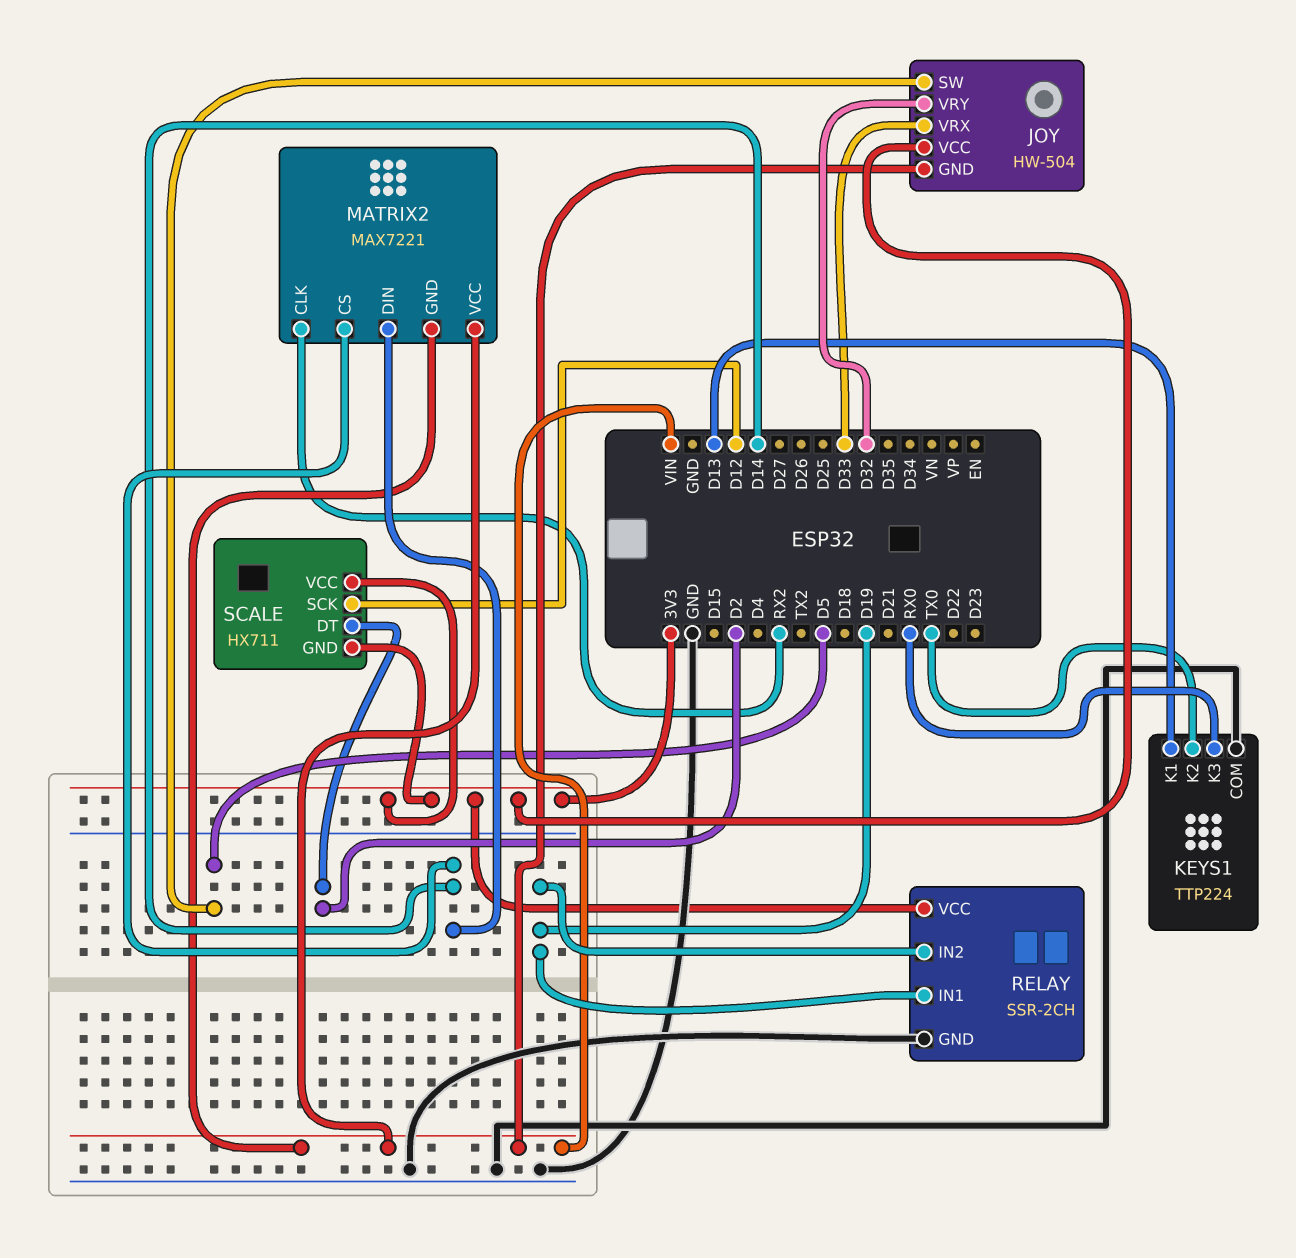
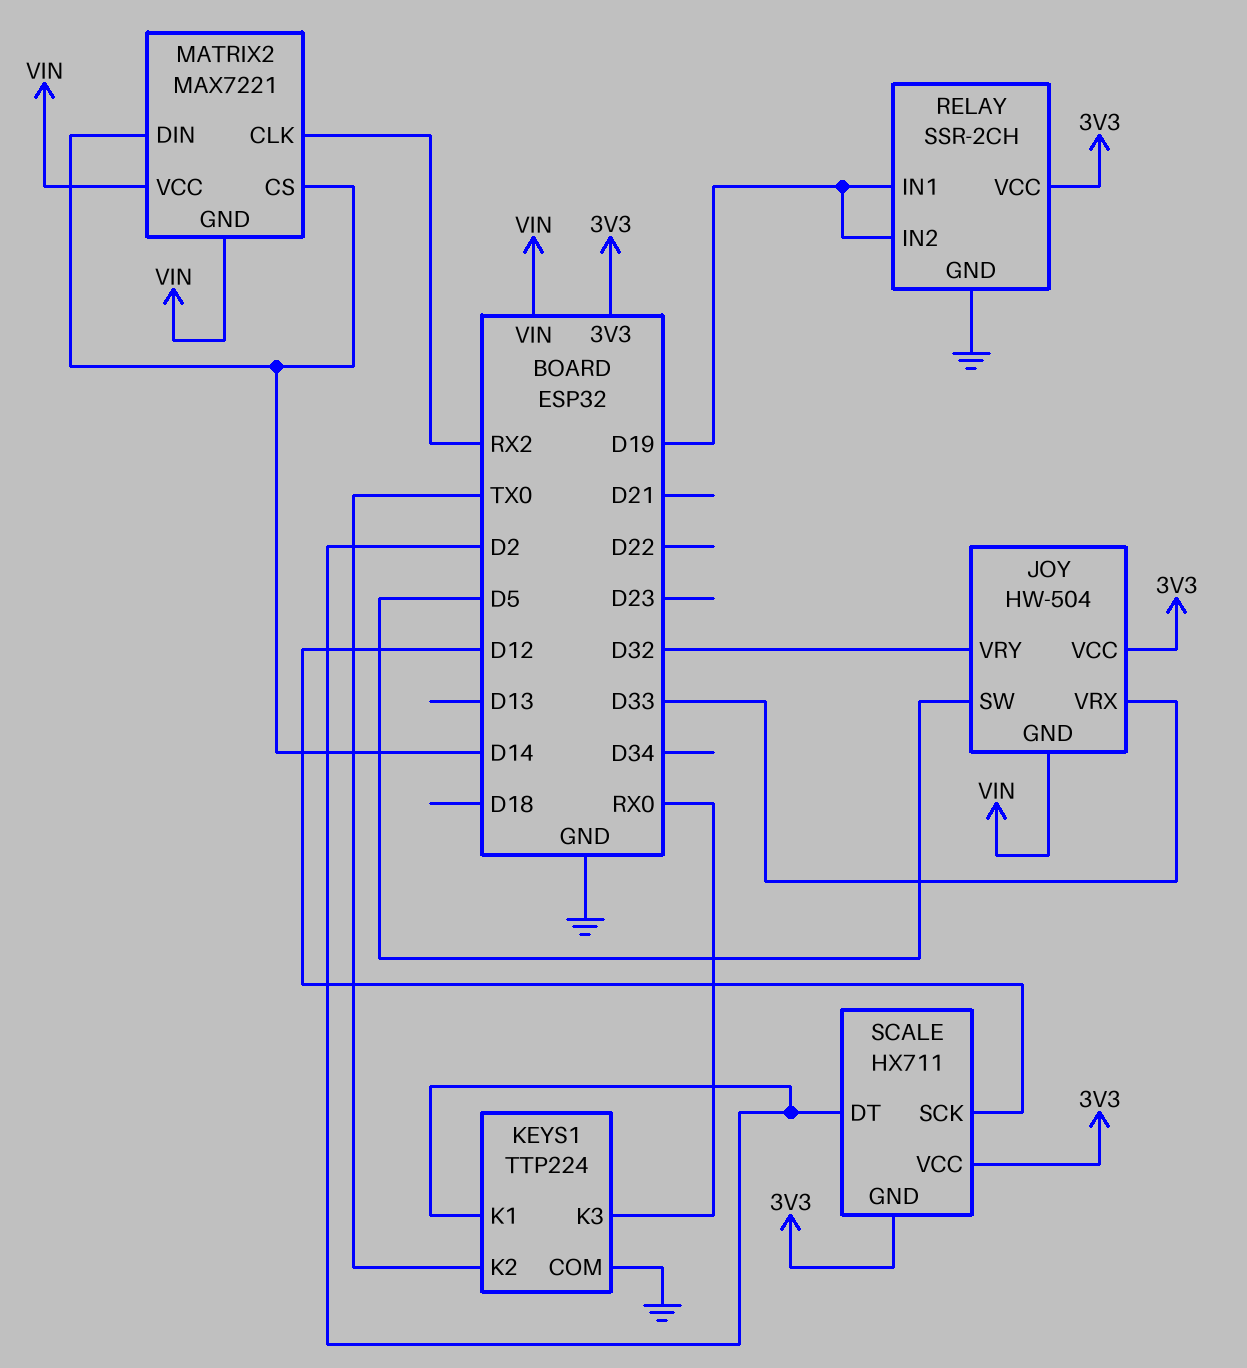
KEYS1 pin K1: D13 -> D2

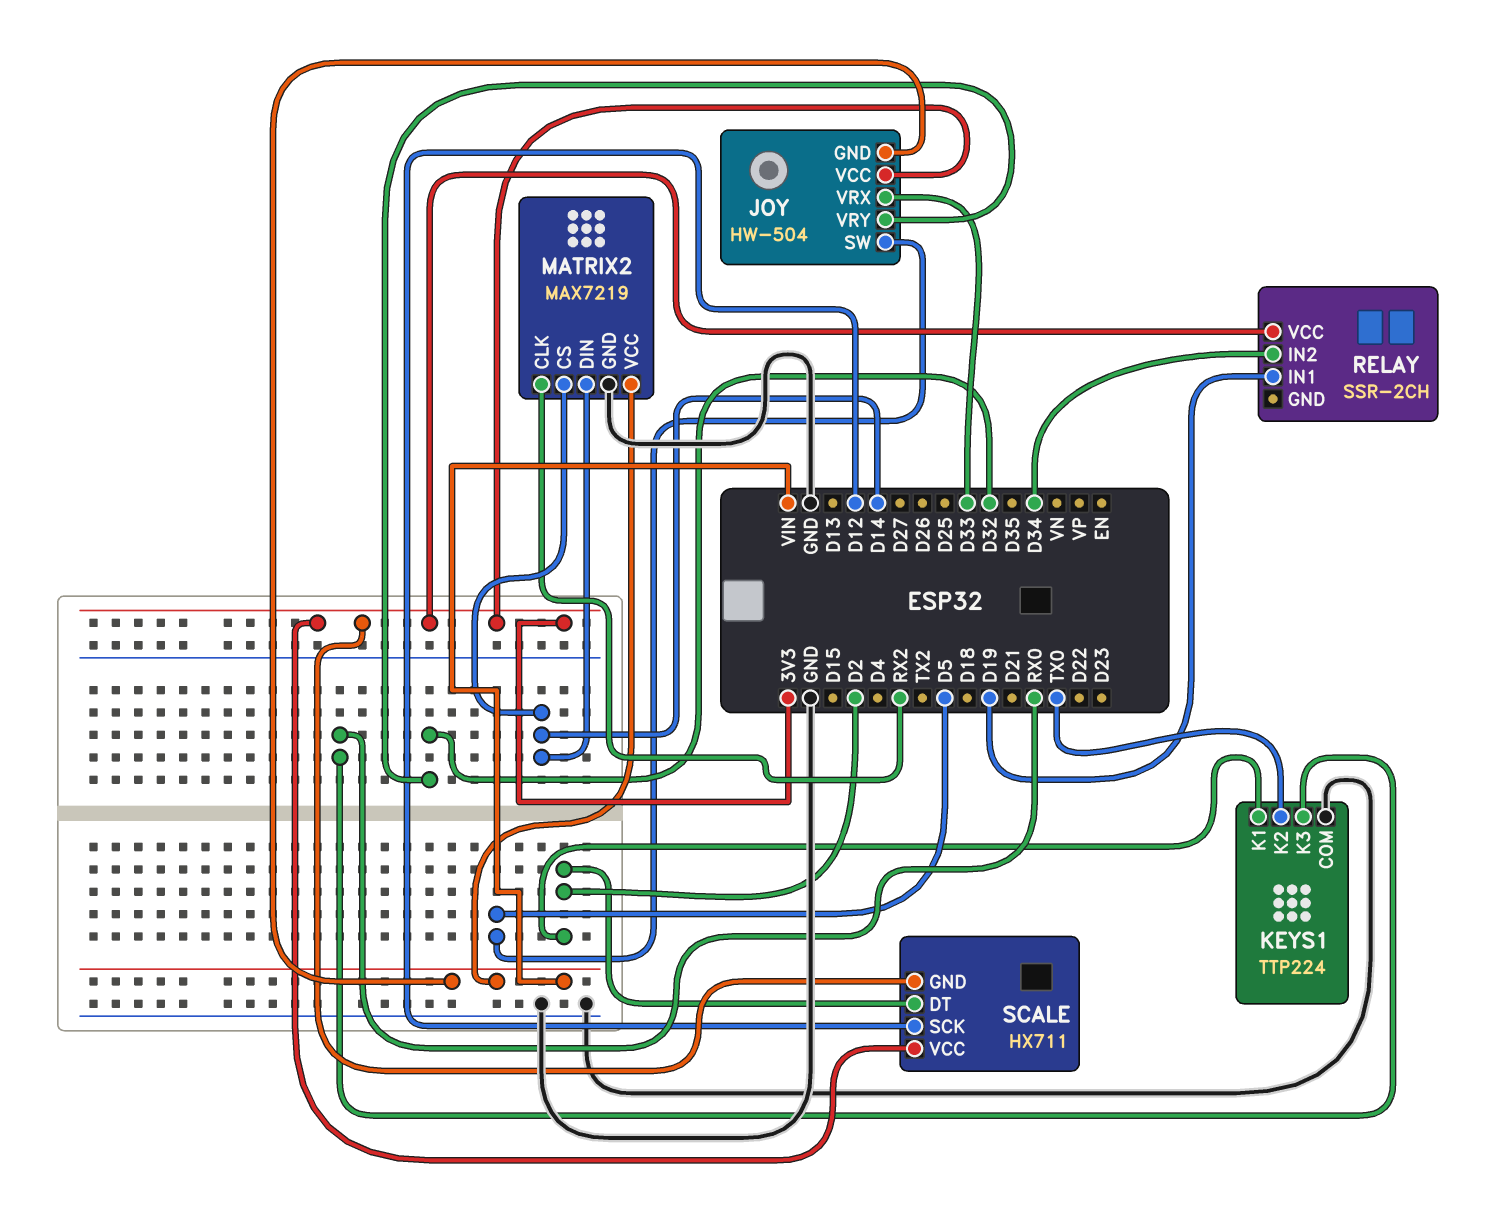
MATRIX2: MAX7221 -> MAX7219
MATRIX2 pin GND: VIN -> GND
RELAY pin GND: GND -> none
RELAY pin IN2: D19 -> D34

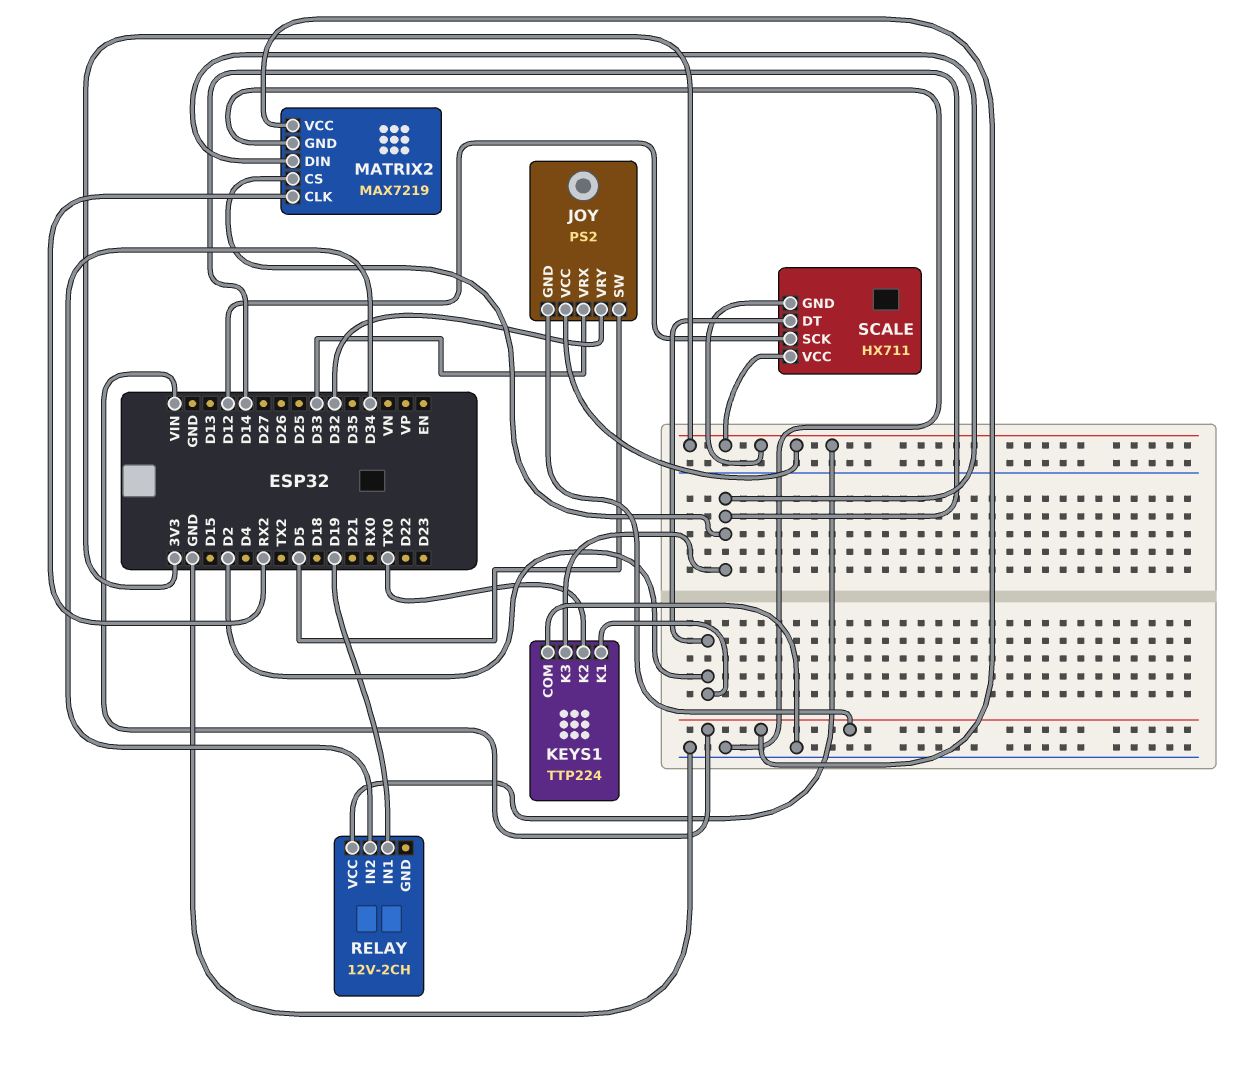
JOY: HW-504 -> PS2
KEYS1 pin K3: RX0 -> D14
RELAY: SSR-2CH -> 12V-2CH

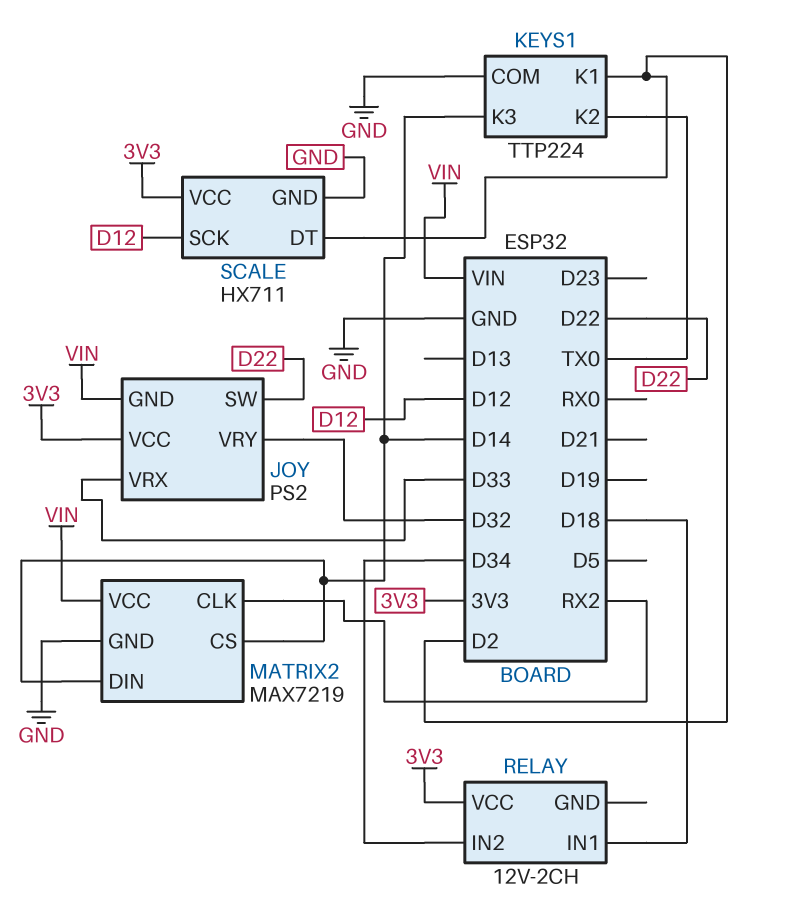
JOY pin SW: D5 -> D22
RELAY pin IN1: D19 -> D18
SCALE pin GND: 3V3 -> GND

